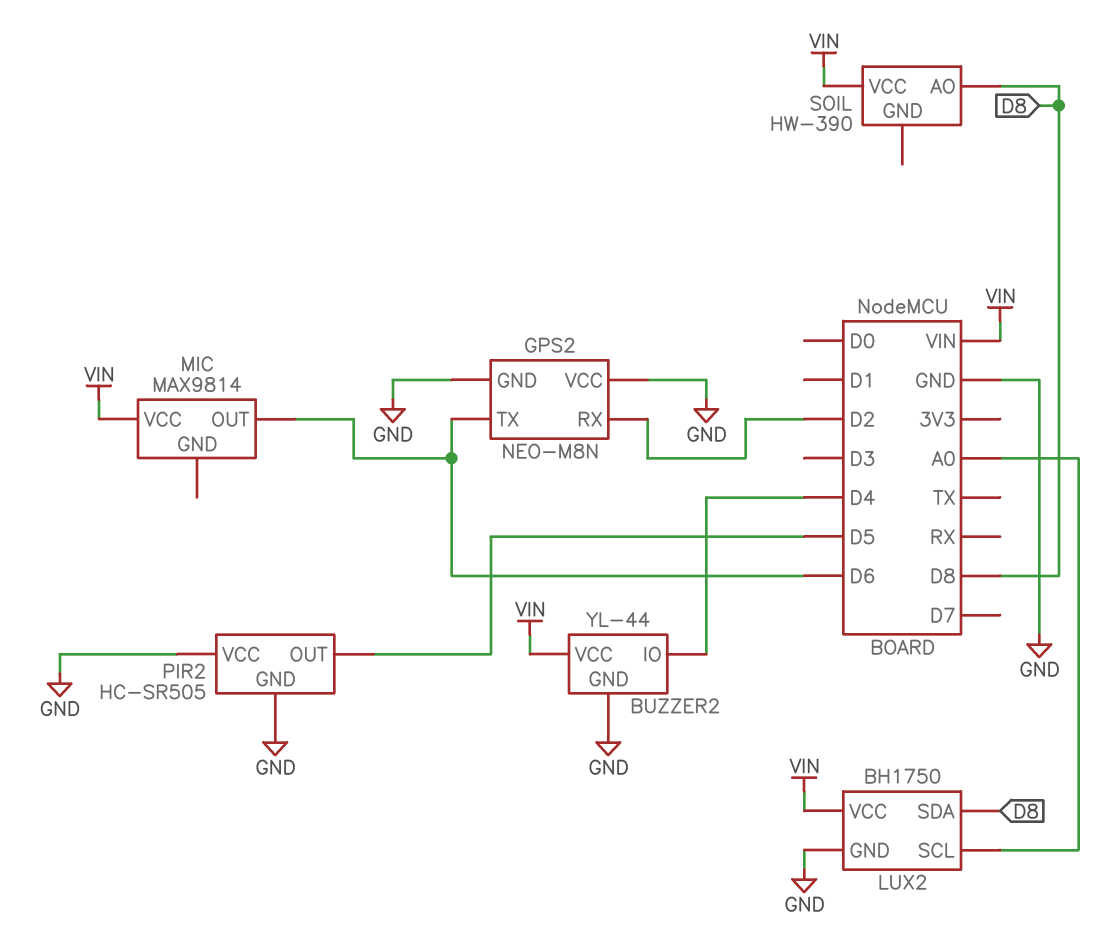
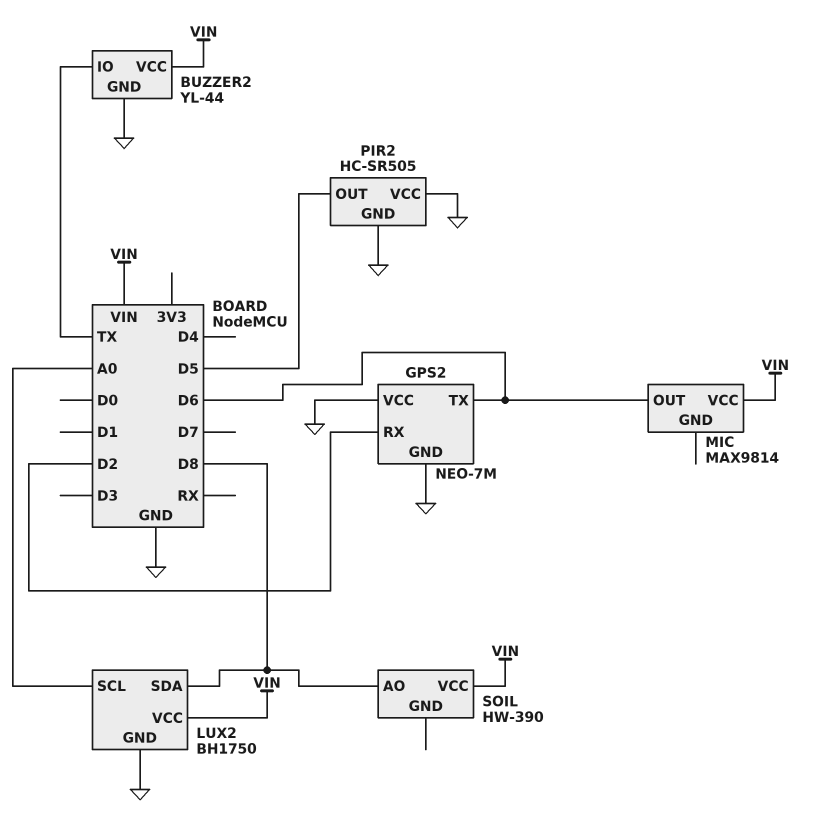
BUZZER2 pin IO: D4 -> TX
GPS2: NEO-M8N -> NEO-7M

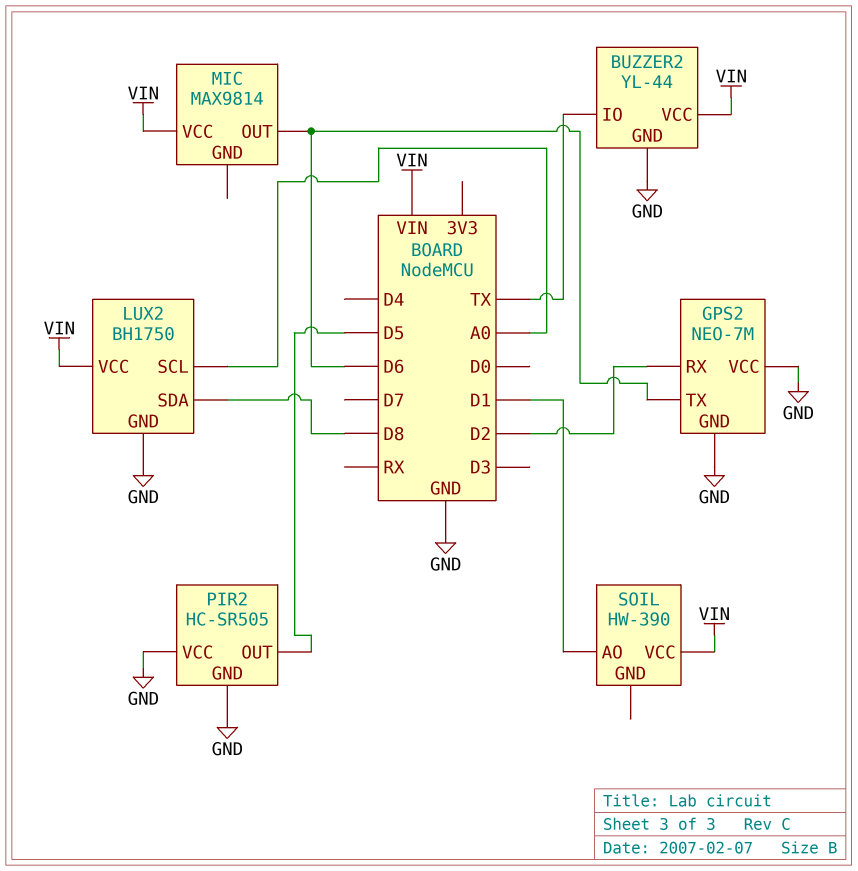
SOIL pin AO: D8 -> D1

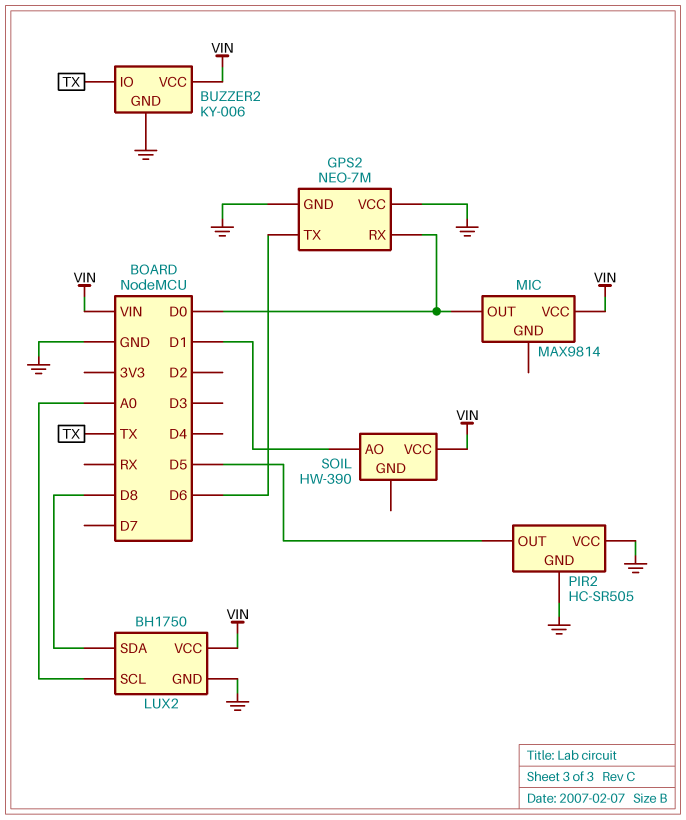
BUZZER2: YL-44 -> KY-006
GPS2 pin RX: D2 -> D0
MIC pin OUT: D6 -> D0

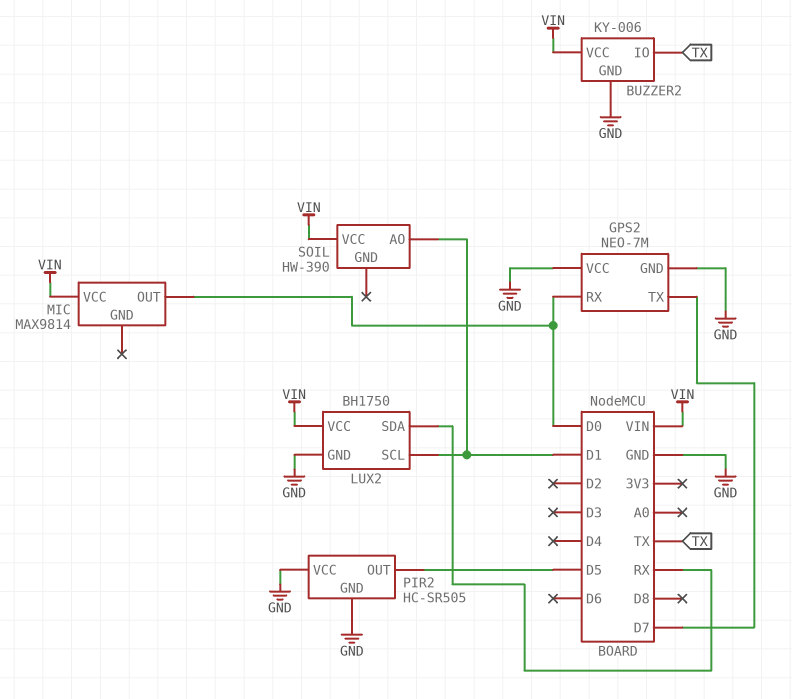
GPS2 pin TX: D6 -> D7
LUX2 pin SCL: A0 -> D1
LUX2 pin SDA: D8 -> RX

